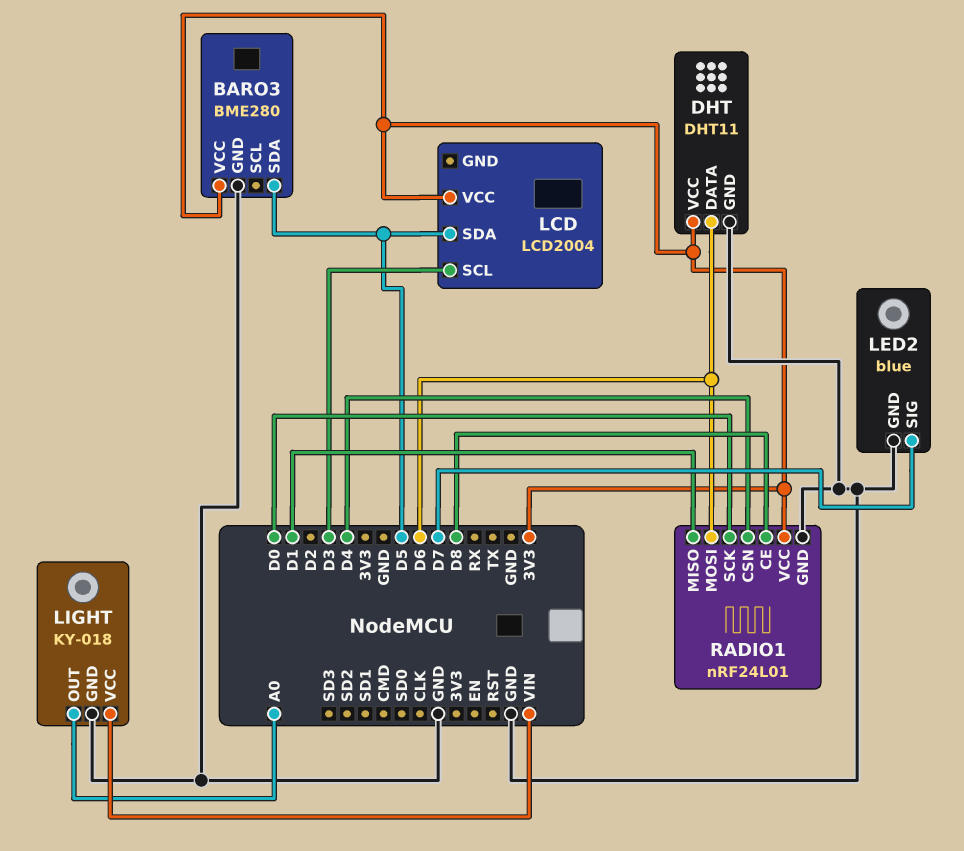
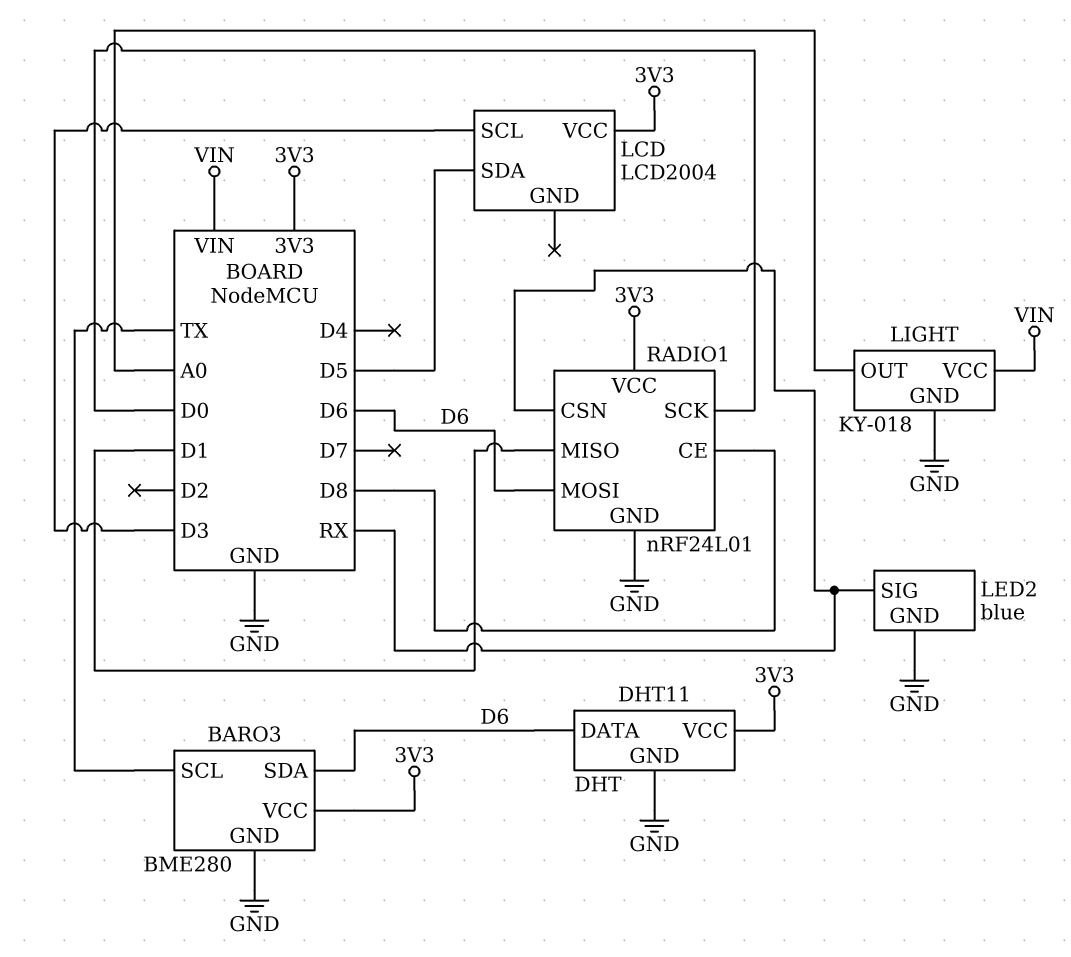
BARO3 pin SCL: none -> TX
BARO3 pin SDA: D5 -> D6
LED2 pin SIG: D7 -> RX
RADIO1 pin CSN: D4 -> RX

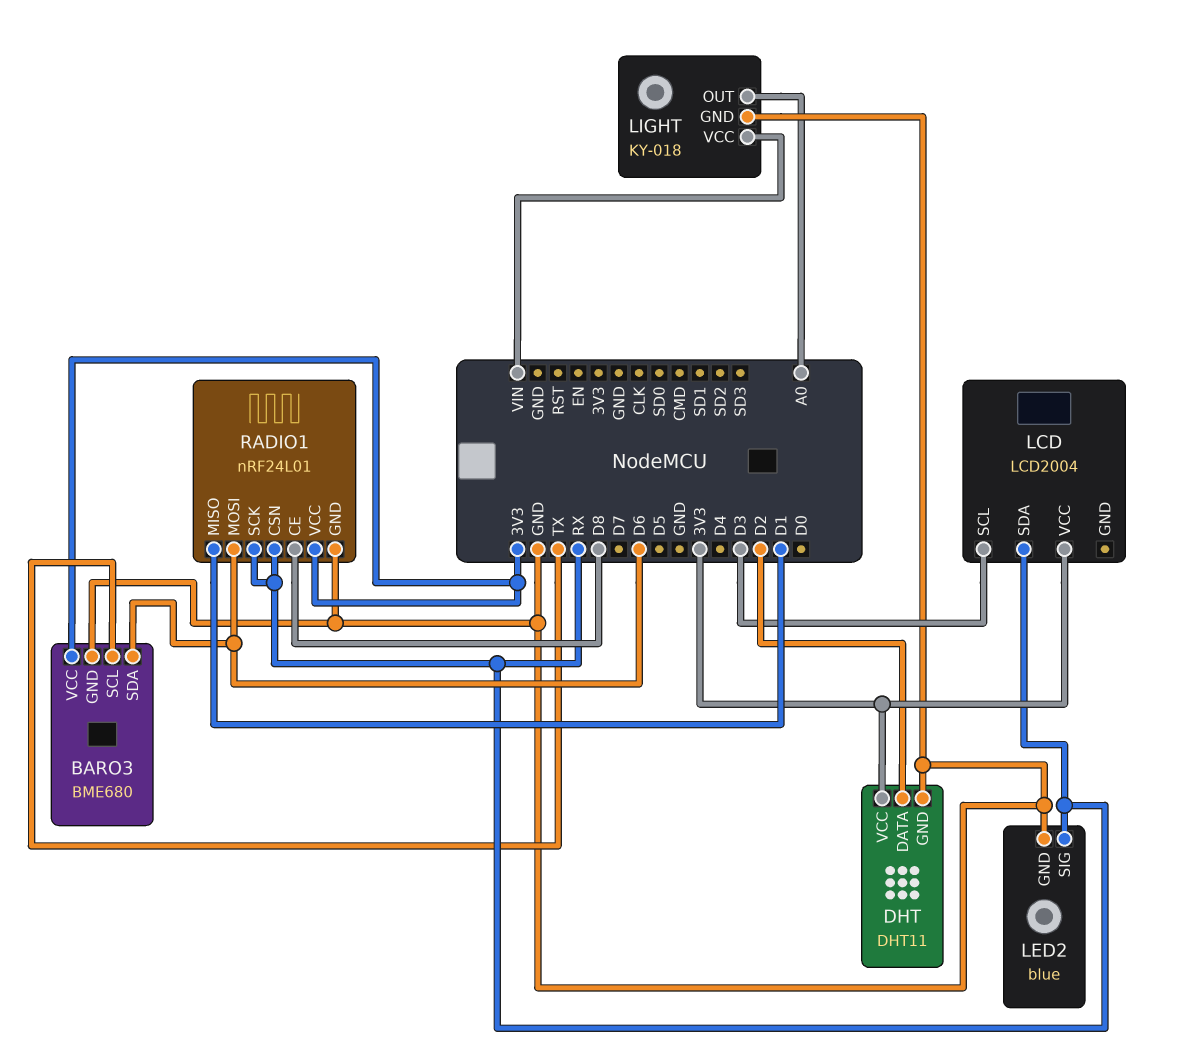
BARO3: BME280 -> BME680
DHT pin DATA: D6 -> D2
LCD pin SDA: D5 -> RX
RADIO1 pin SCK: D0 -> RX

